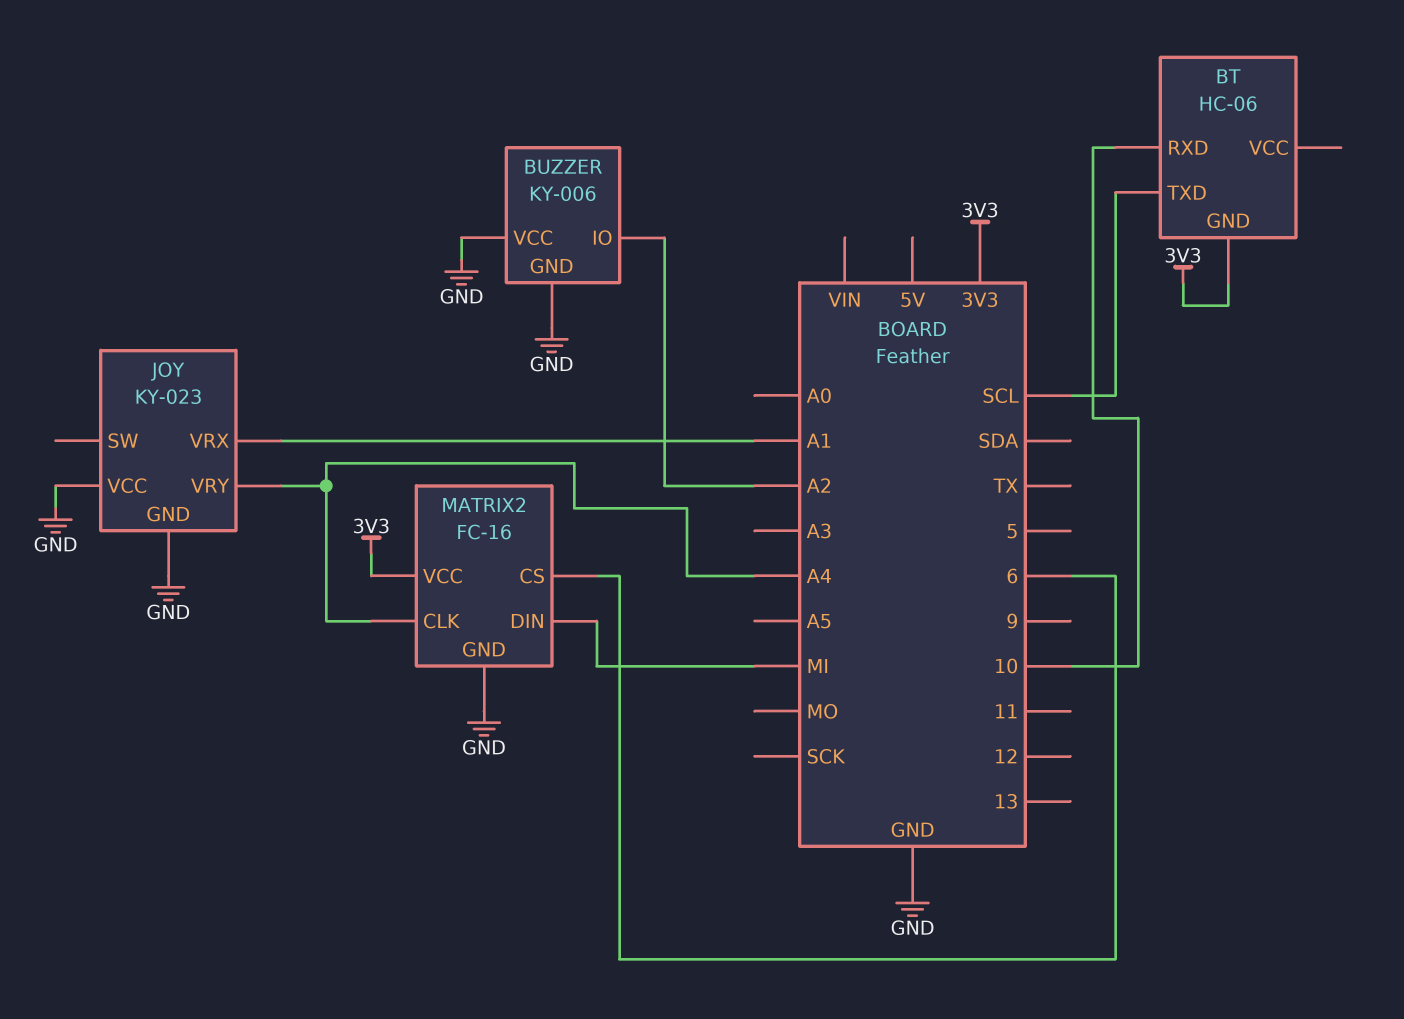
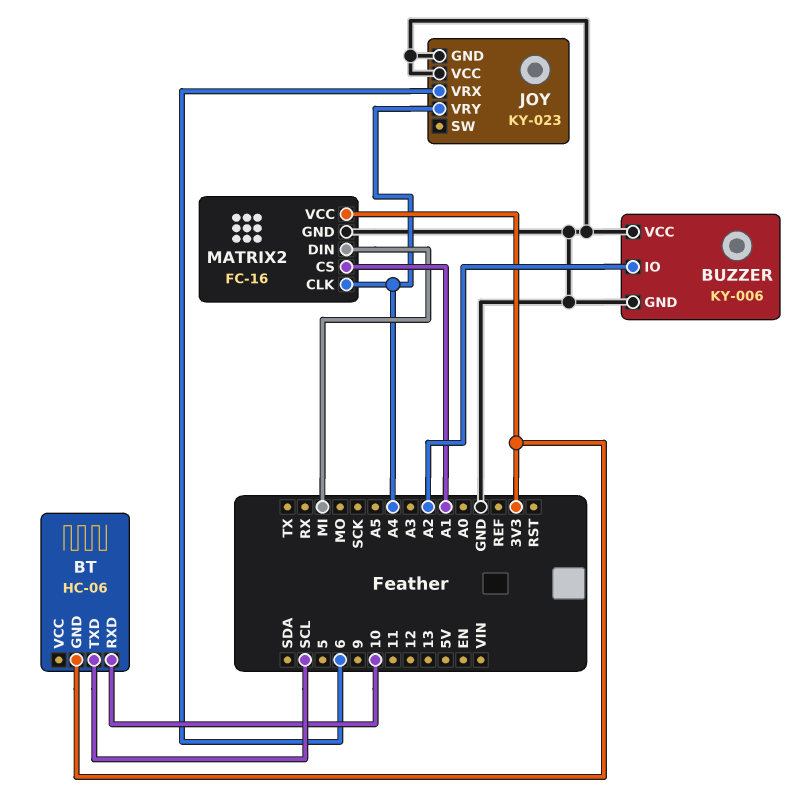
JOY pin VRX: A1 -> 6
MATRIX2 pin CS: 6 -> A1

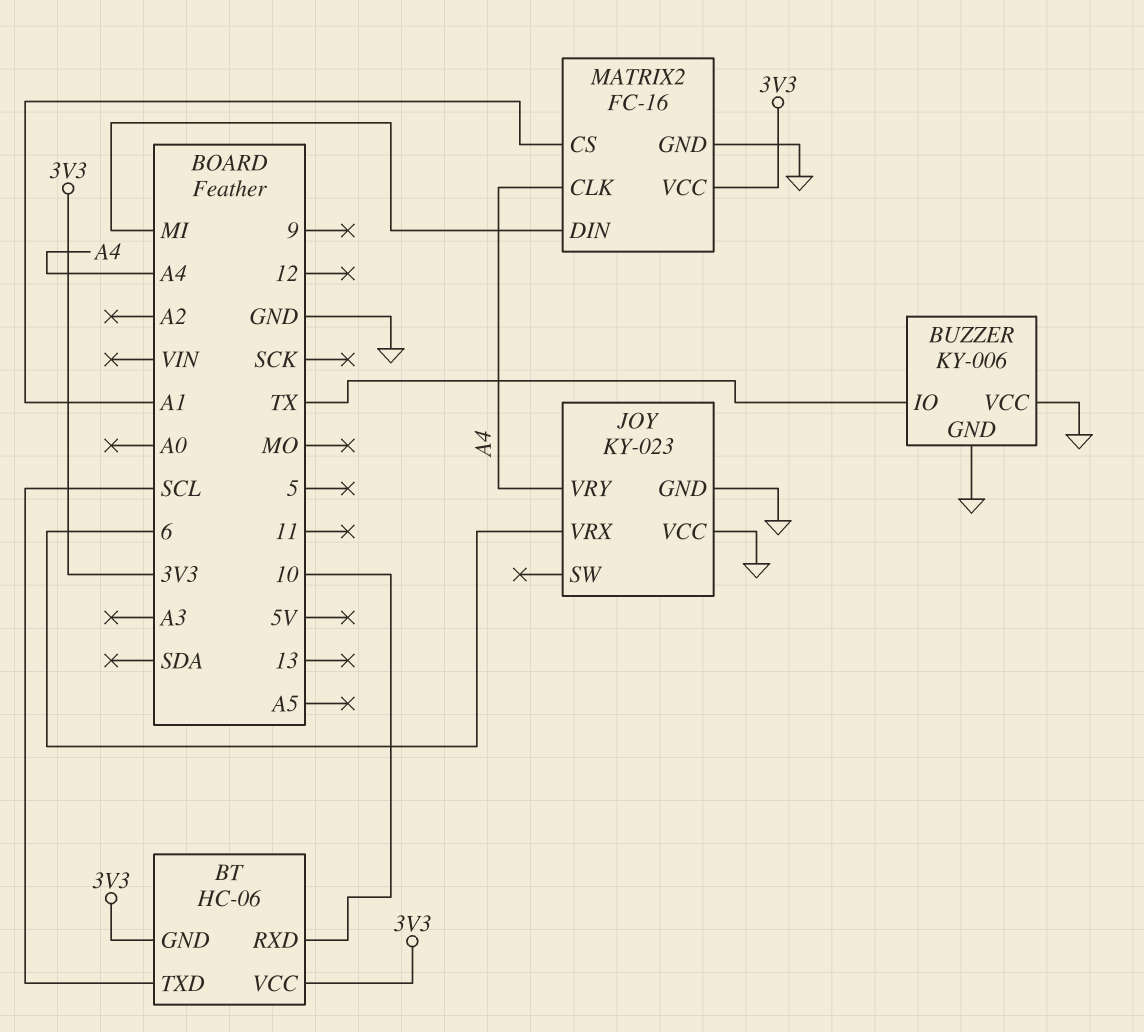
BT pin VCC: none -> 3V3
BUZZER pin IO: A2 -> TX

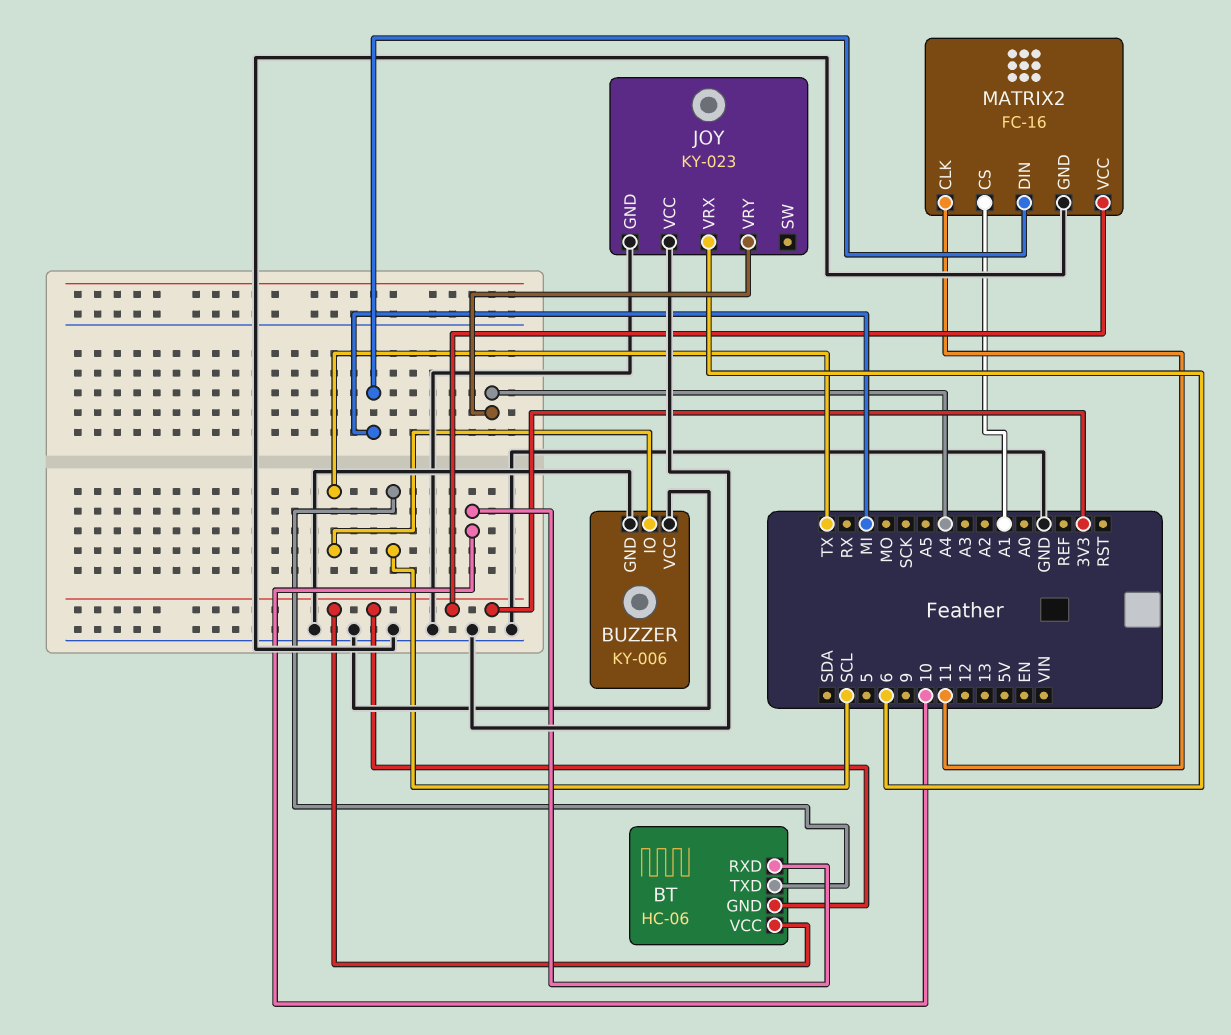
MATRIX2 pin CLK: A4 -> 11

